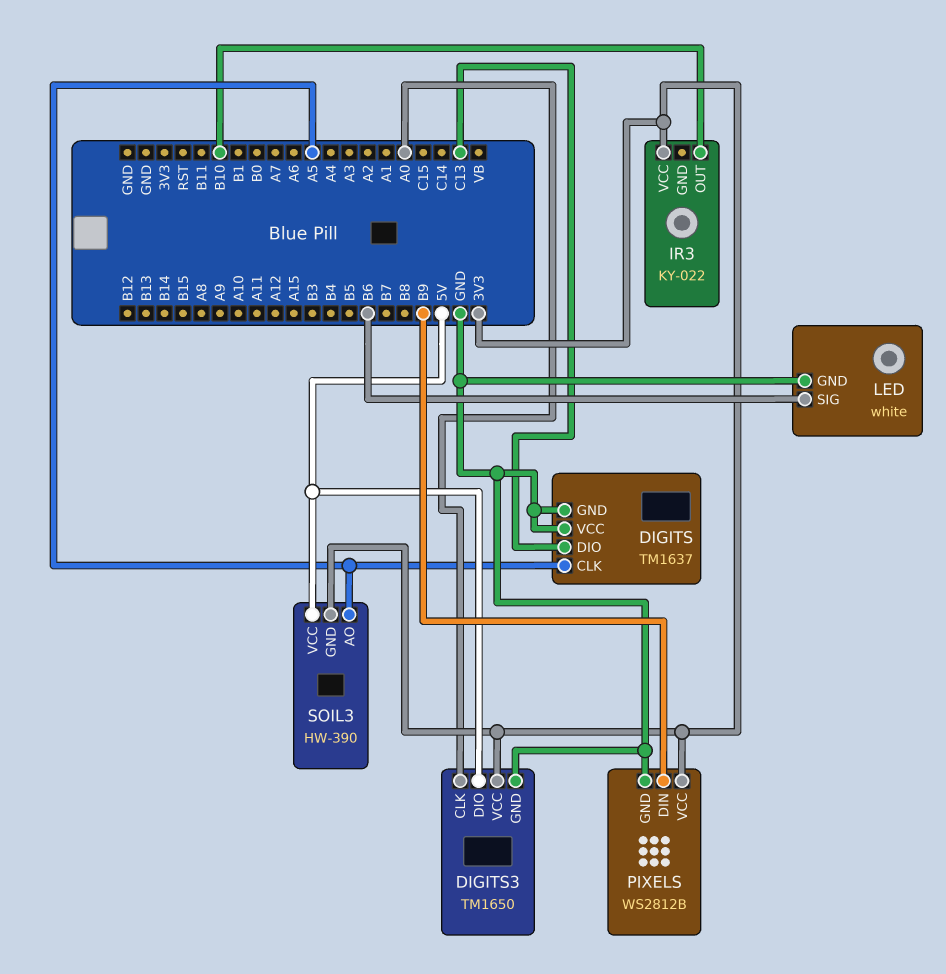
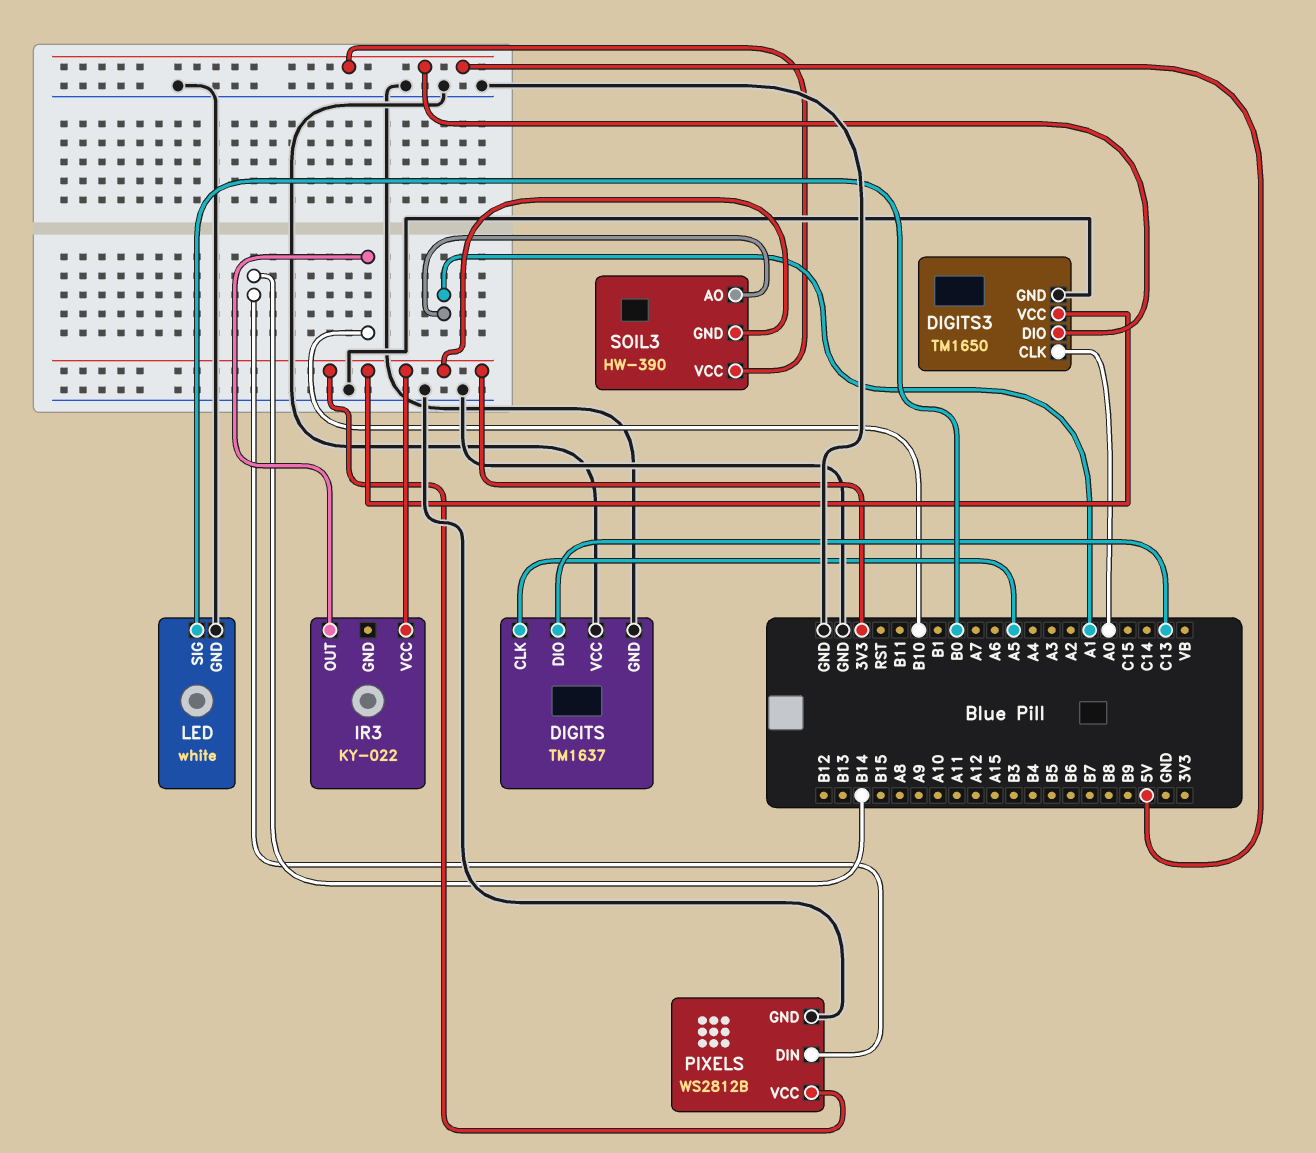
LED pin SIG: B6 -> B0
PIXELS pin DIN: B9 -> B14
SOIL3 pin AO: A5 -> A1

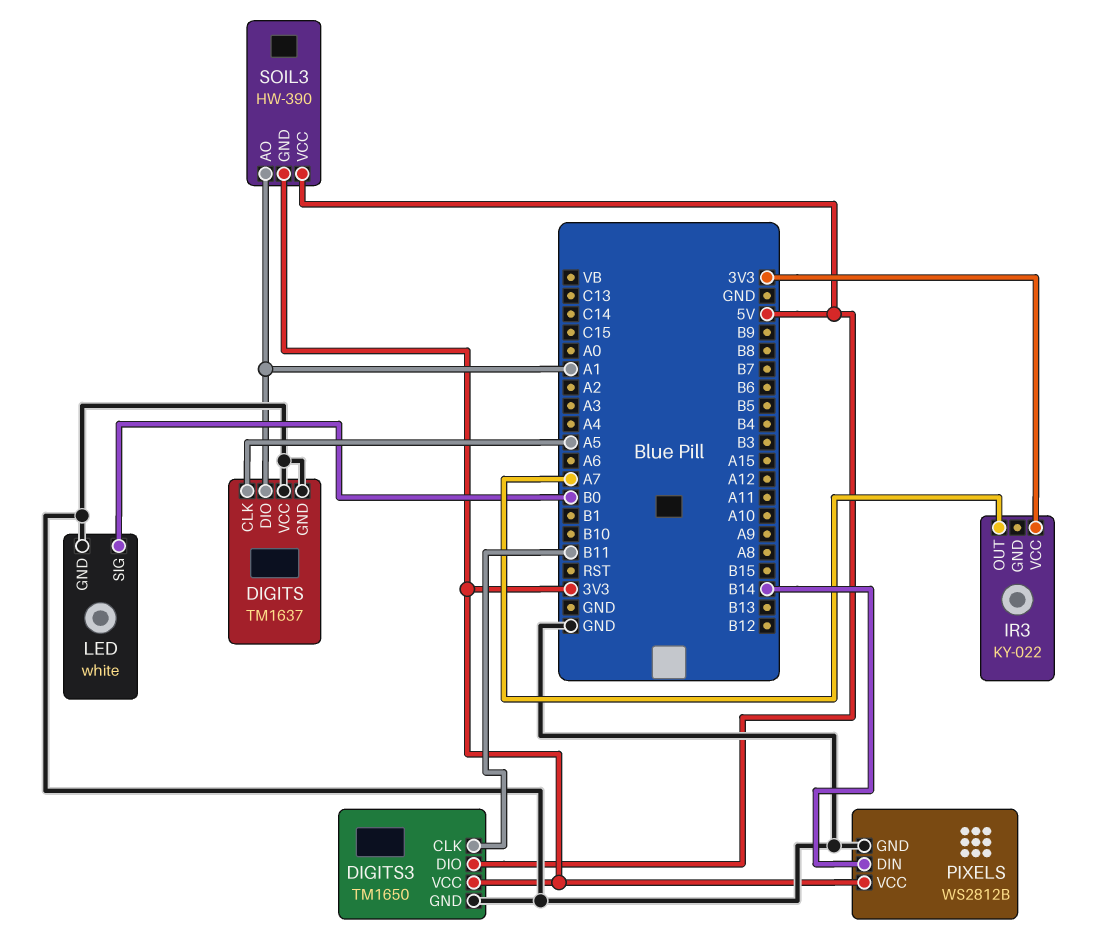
DIGITS pin DIO: C13 -> A1
DIGITS3 pin CLK: A0 -> B11
IR3 pin OUT: B10 -> A7

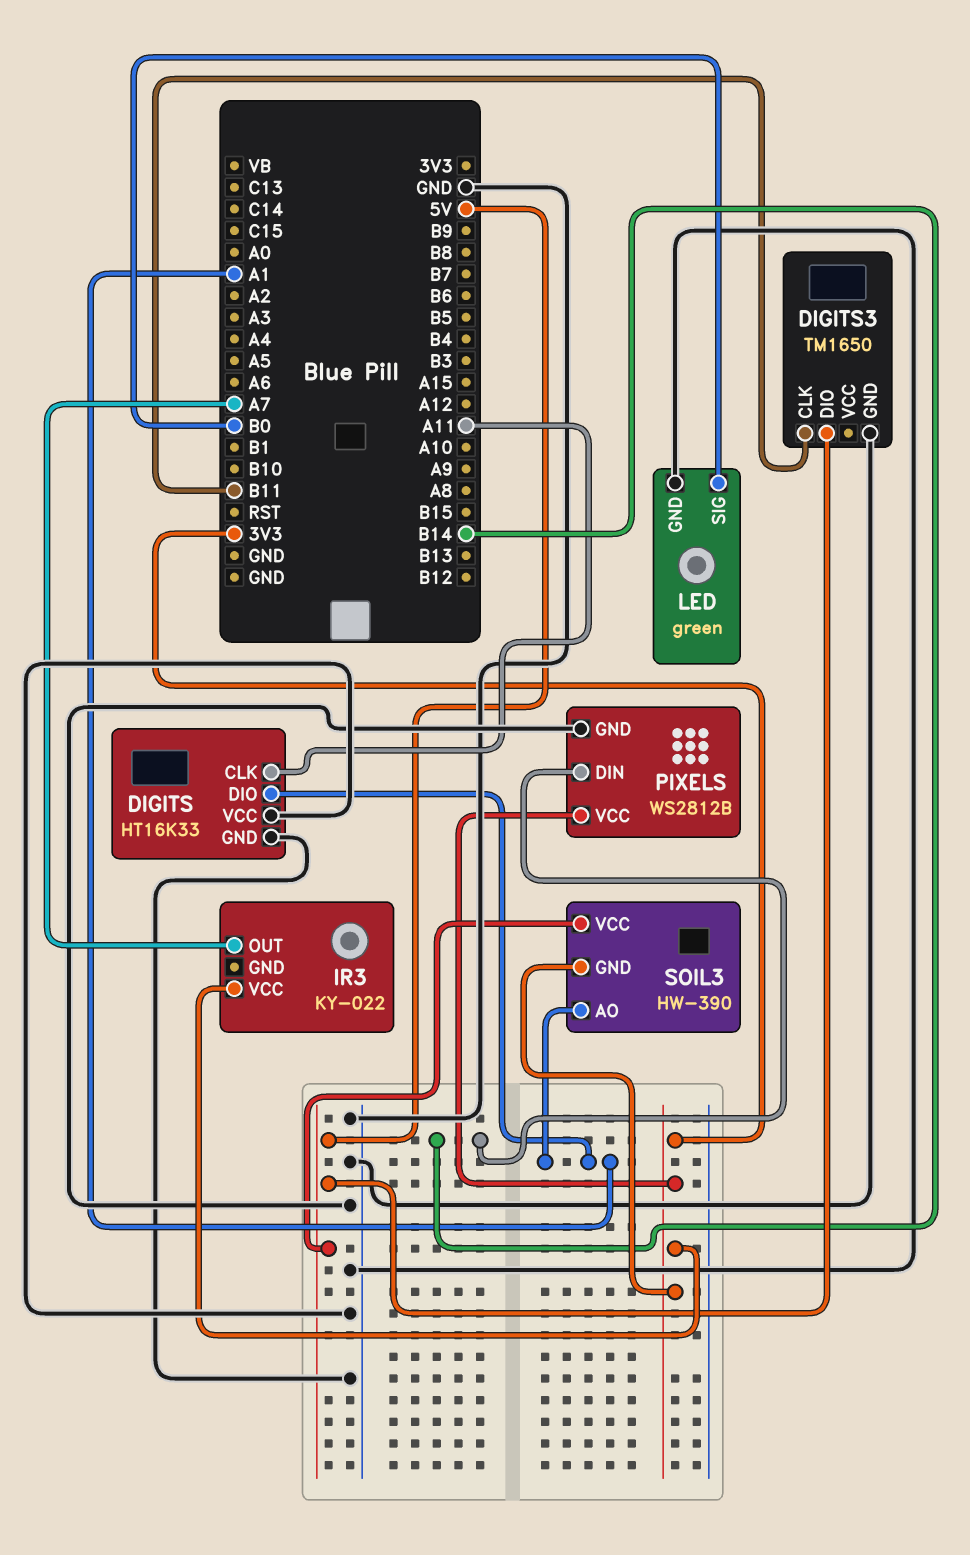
DIGITS: TM1637 -> HT16K33
DIGITS pin CLK: A5 -> A11
DIGITS3 pin VCC: 3V3 -> none
LED: white -> green

